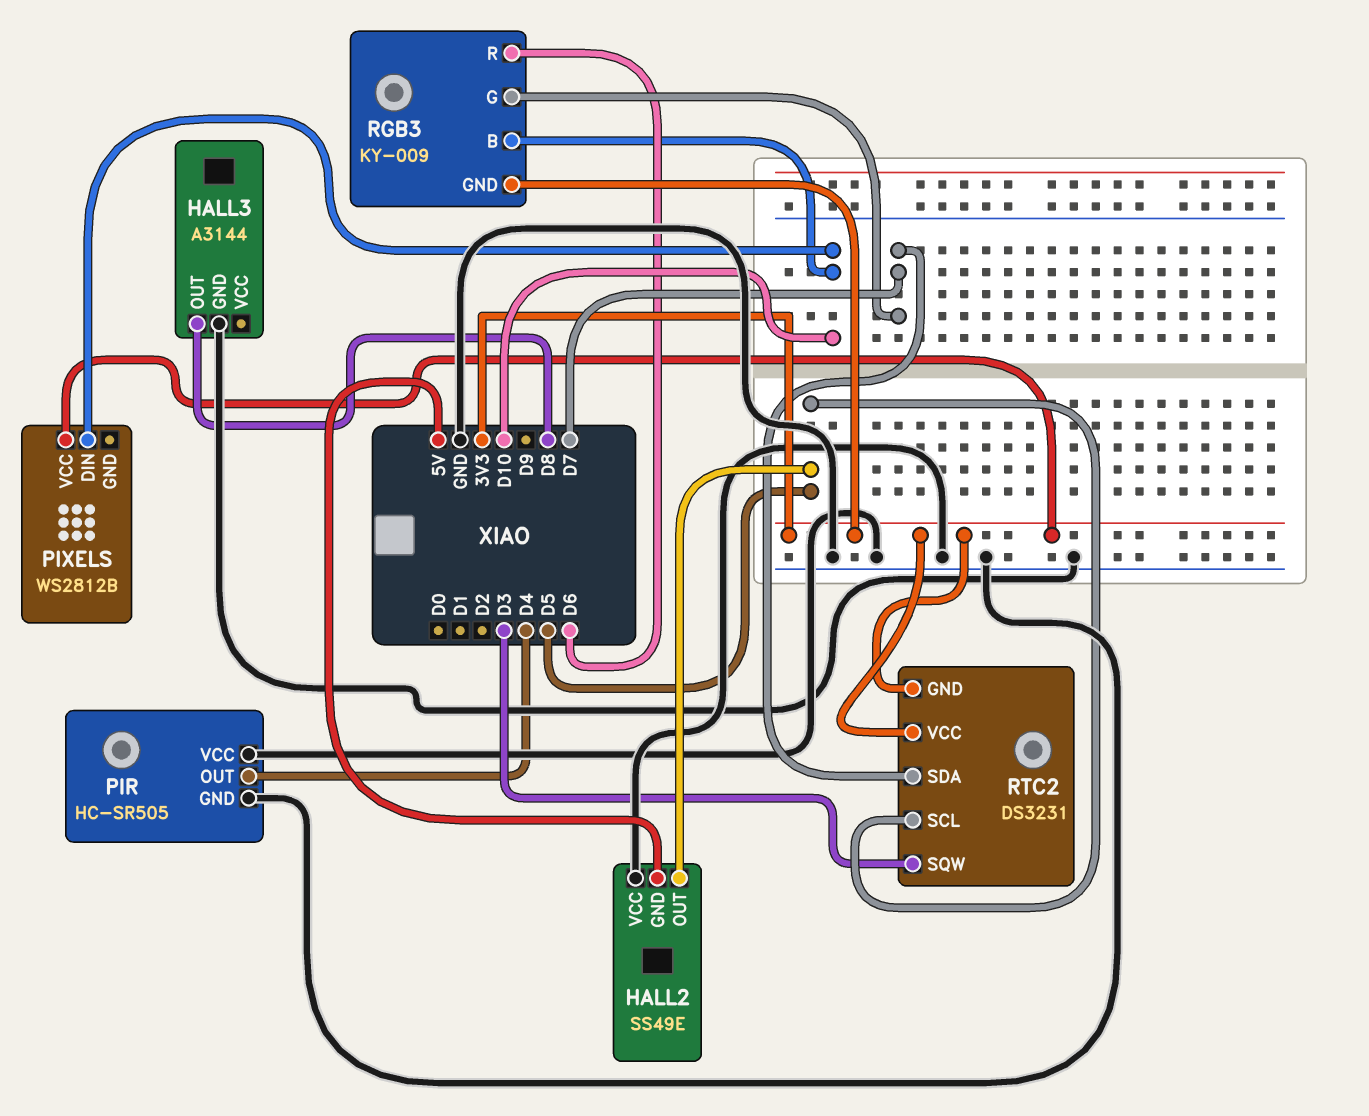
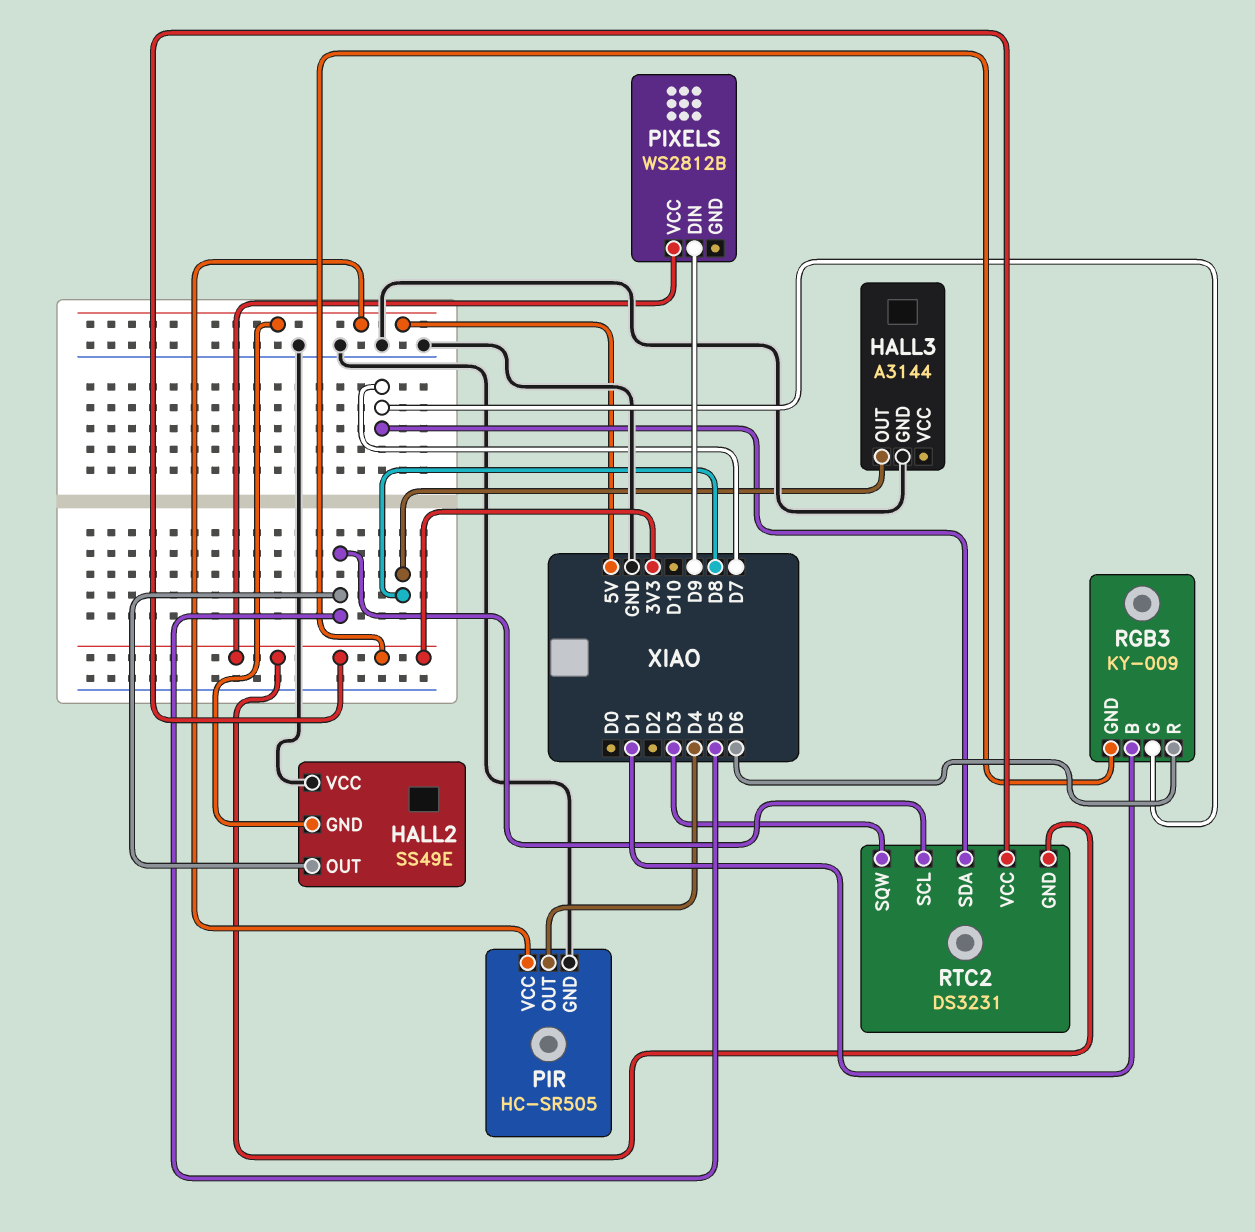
PIR pin VCC: GND -> 5V
PIXELS pin DIN: D10 -> D9
RGB3 pin B: D10 -> D1

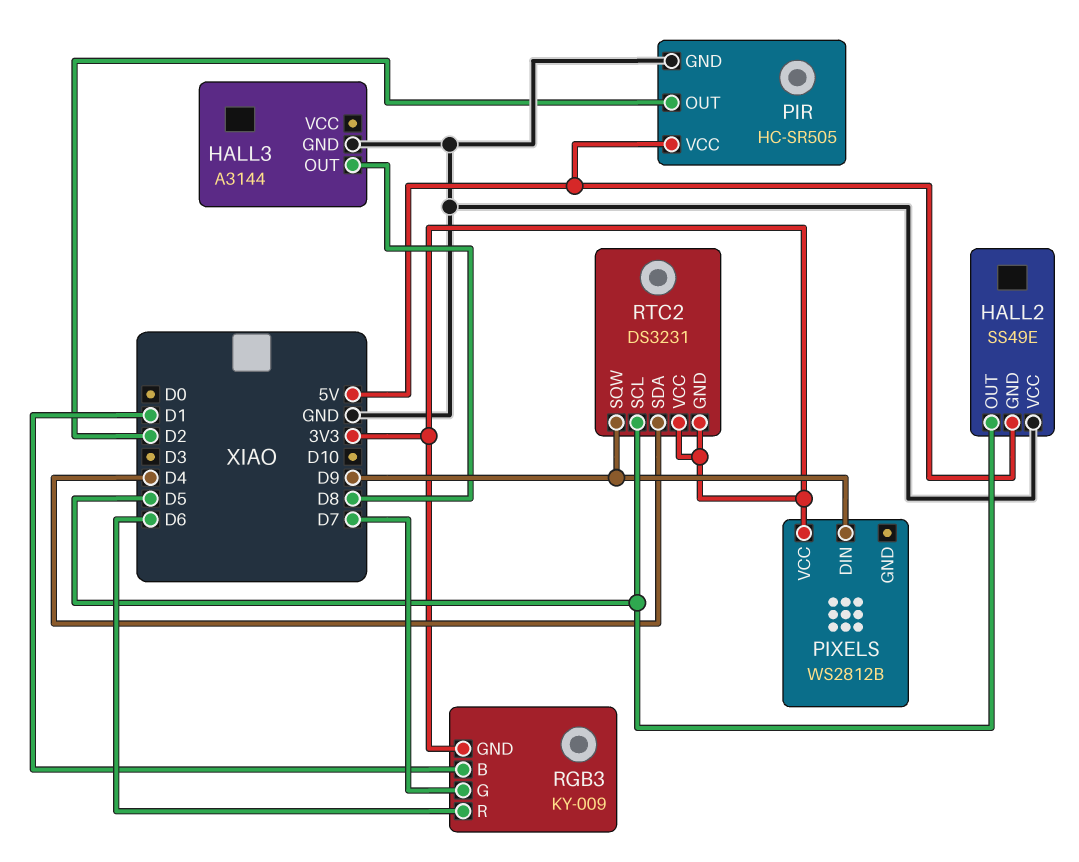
PIR pin OUT: D4 -> D2
RTC2 pin SDA: D7 -> D4
RTC2 pin SQW: D3 -> D9

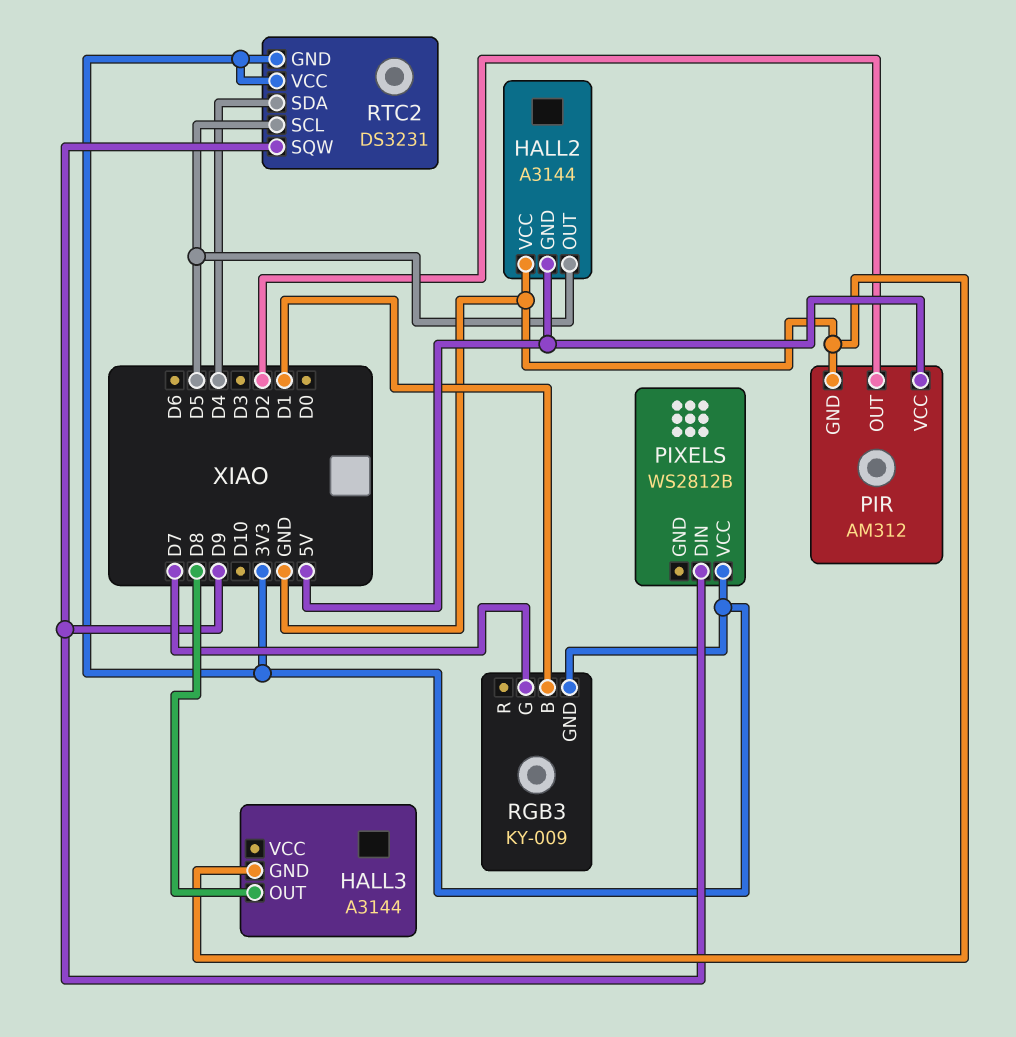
HALL2: SS49E -> A3144
PIR: HC-SR505 -> AM312
RGB3 pin R: D6 -> none

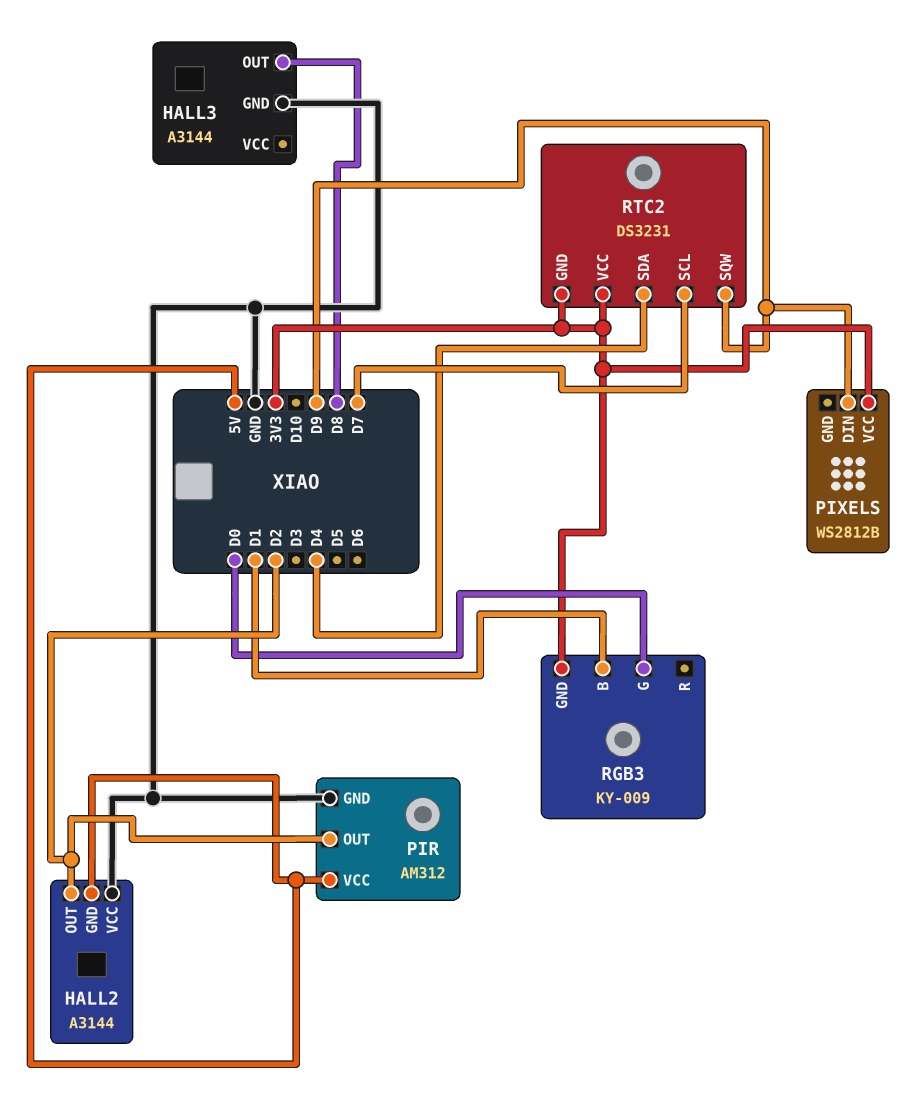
HALL2 pin OUT: D5 -> D2
RGB3 pin G: D7 -> D0
RTC2 pin SCL: D5 -> D7

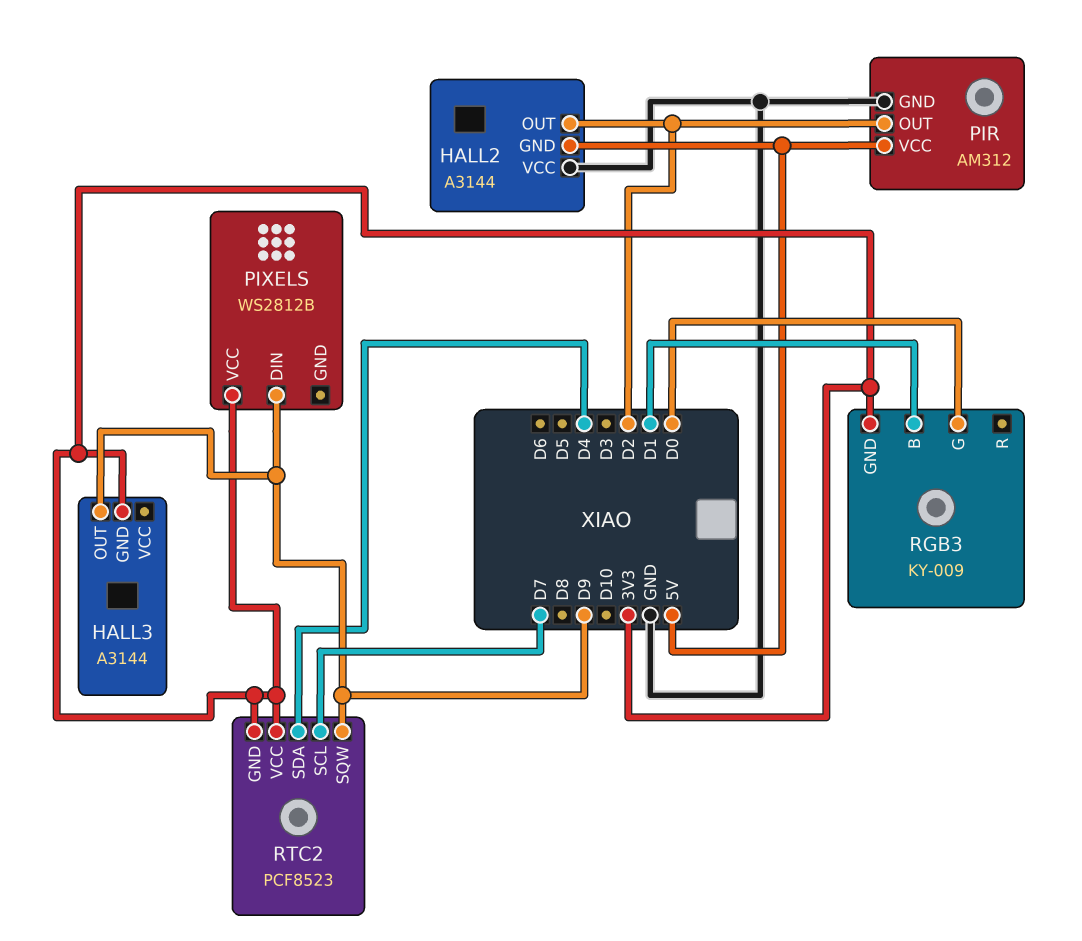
HALL3 pin GND: GND -> 3V3
HALL3 pin OUT: D8 -> D9
RTC2: DS3231 -> PCF8523

